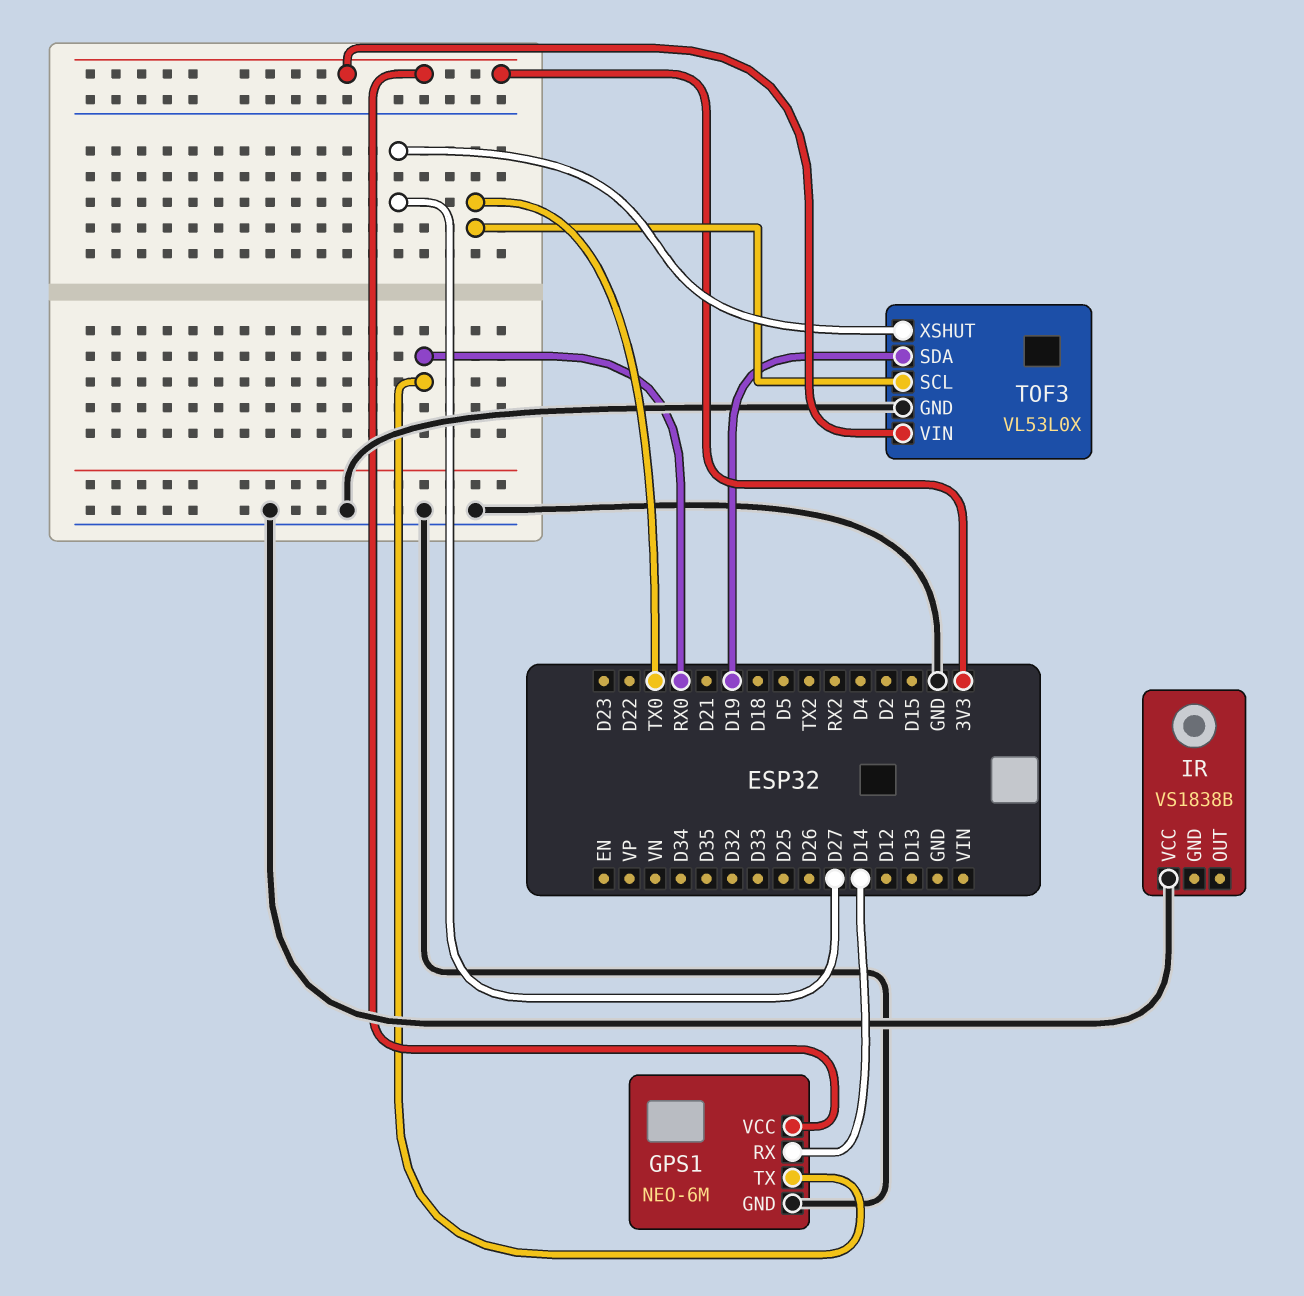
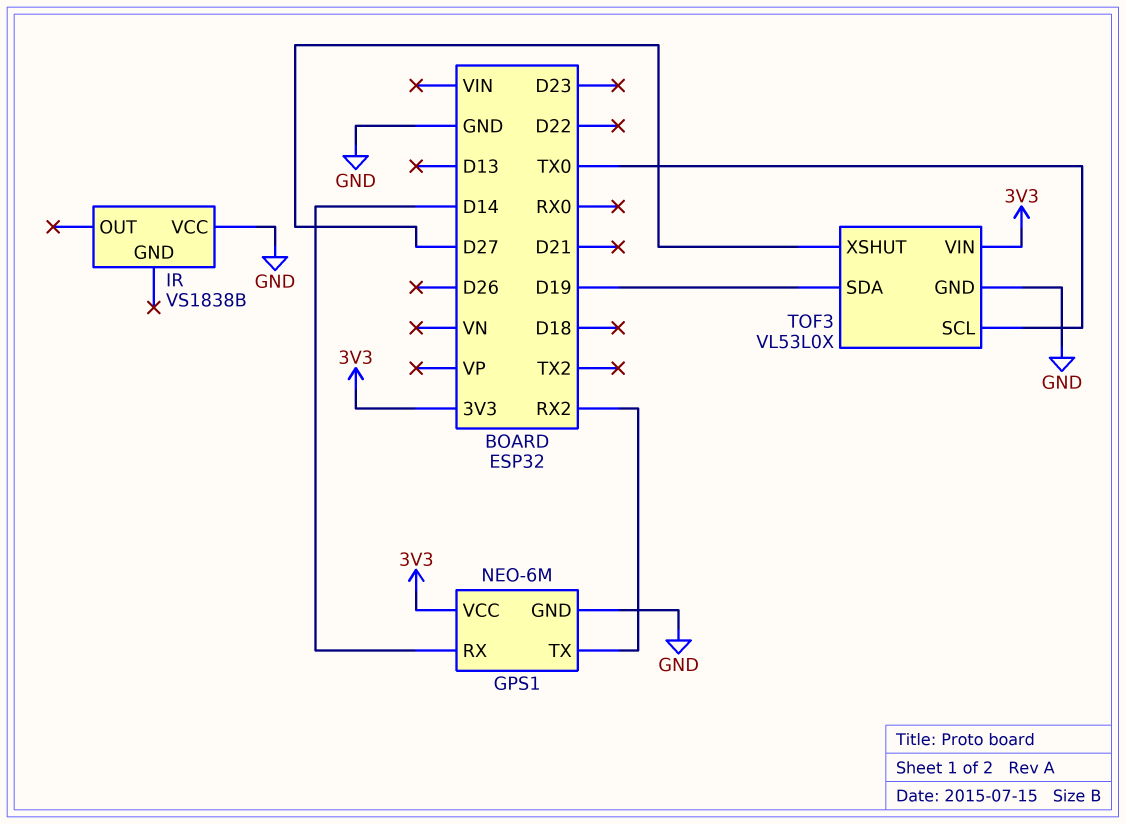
GPS1 pin TX: RX0 -> RX2

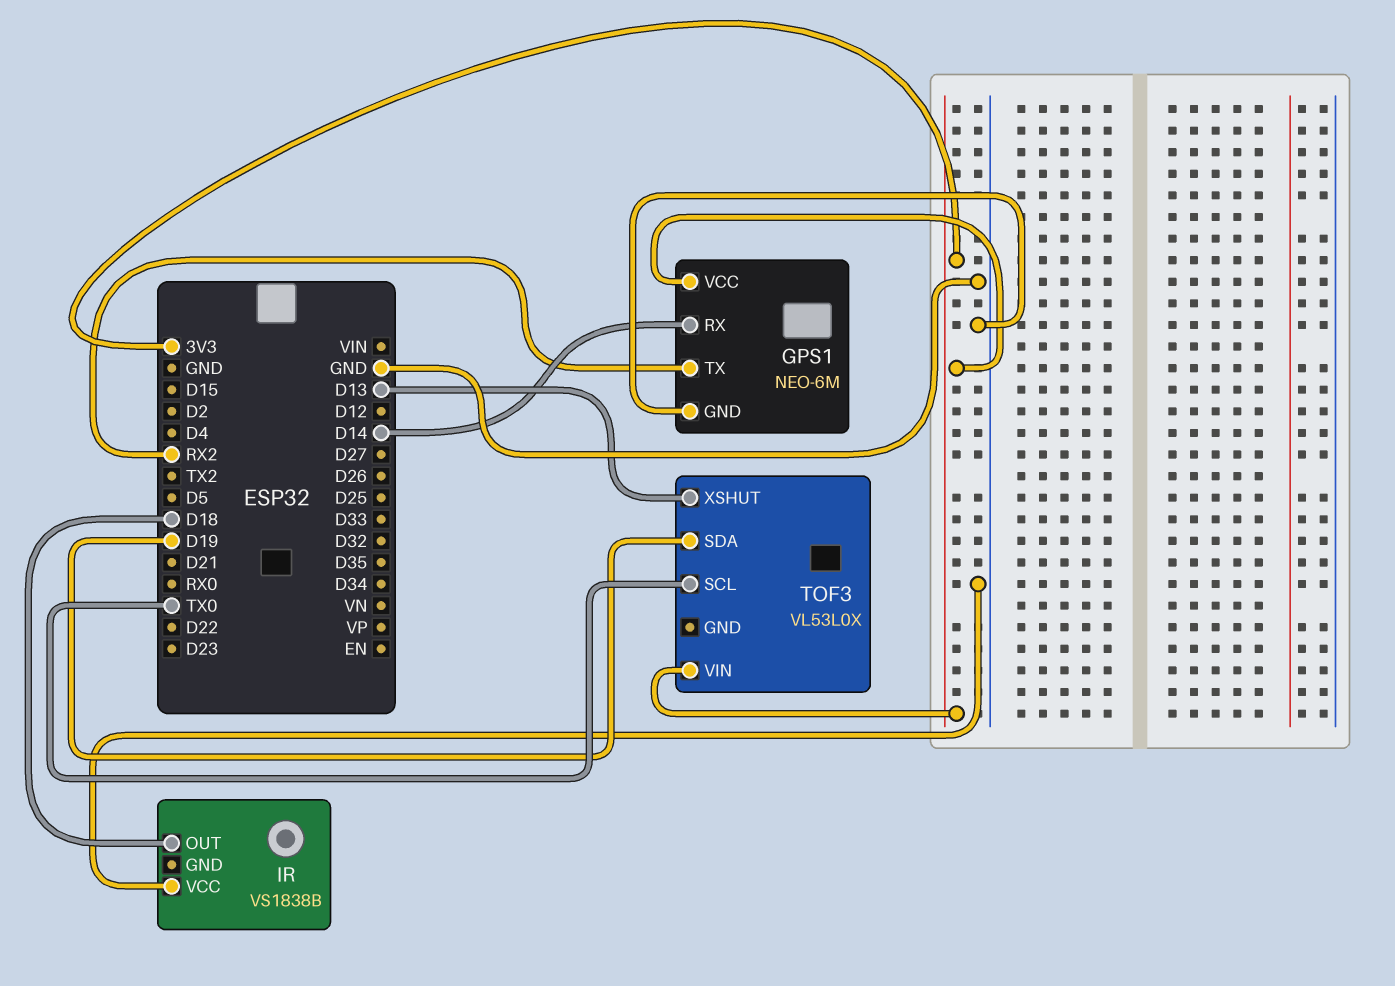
IR pin OUT: none -> D18
TOF3 pin GND: GND -> none
TOF3 pin XSHUT: D27 -> D13

